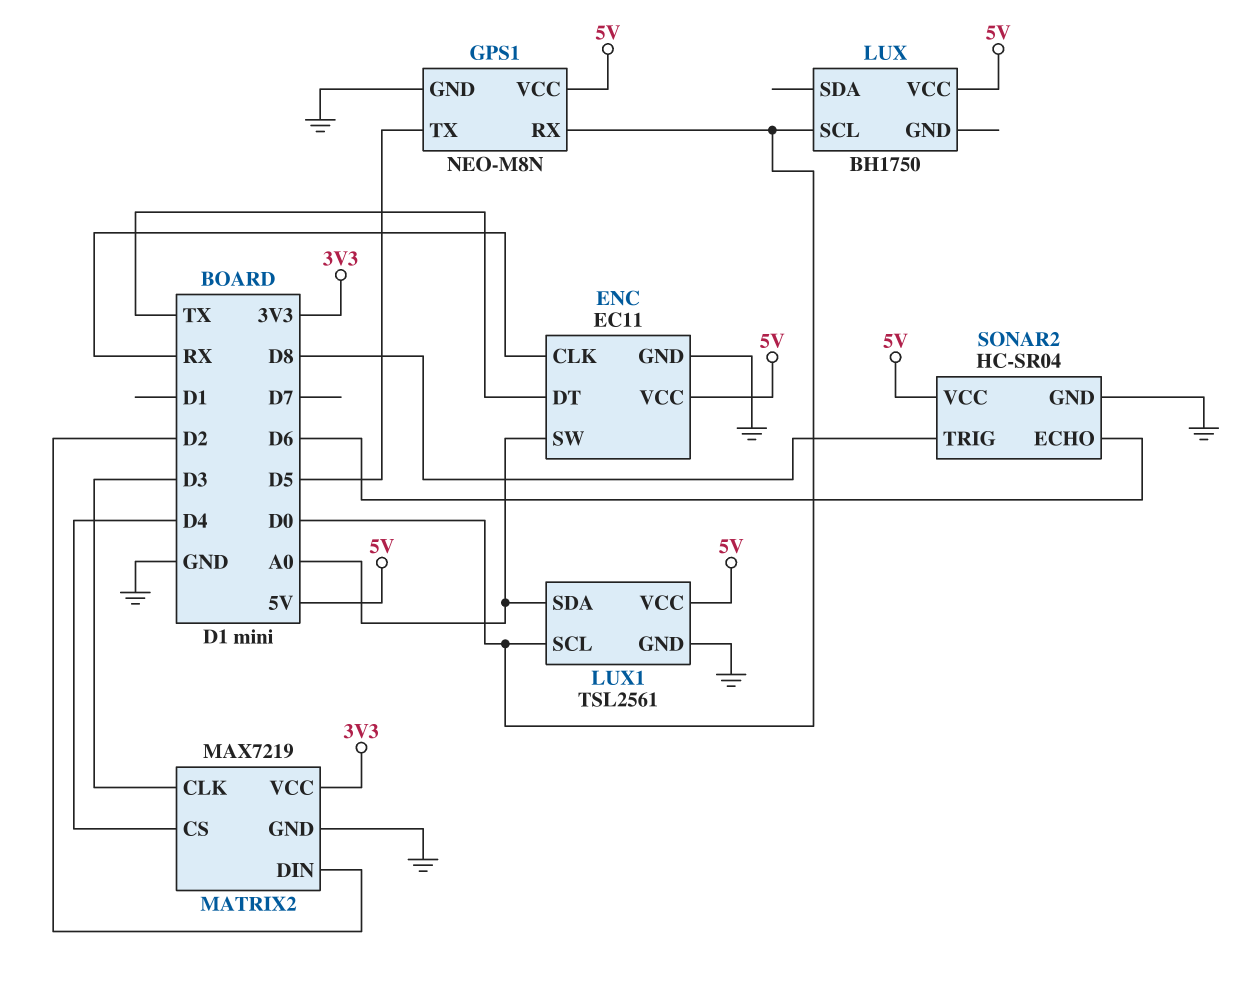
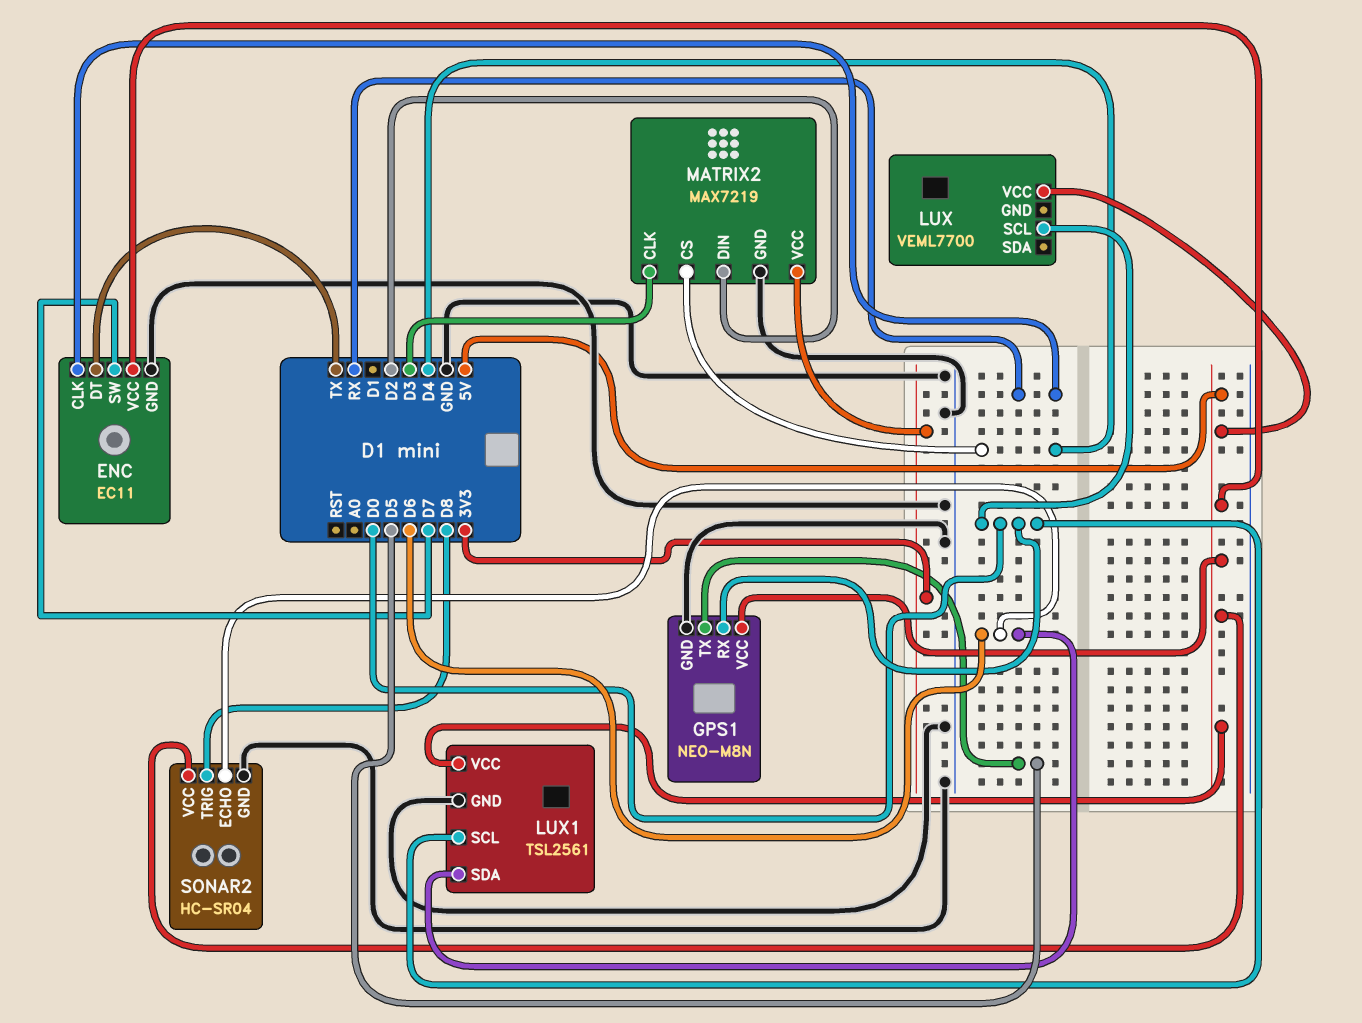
ENC pin SW: A0 -> D7
LUX: BH1750 -> VEML7700
LUX1 pin SDA: A0 -> D6

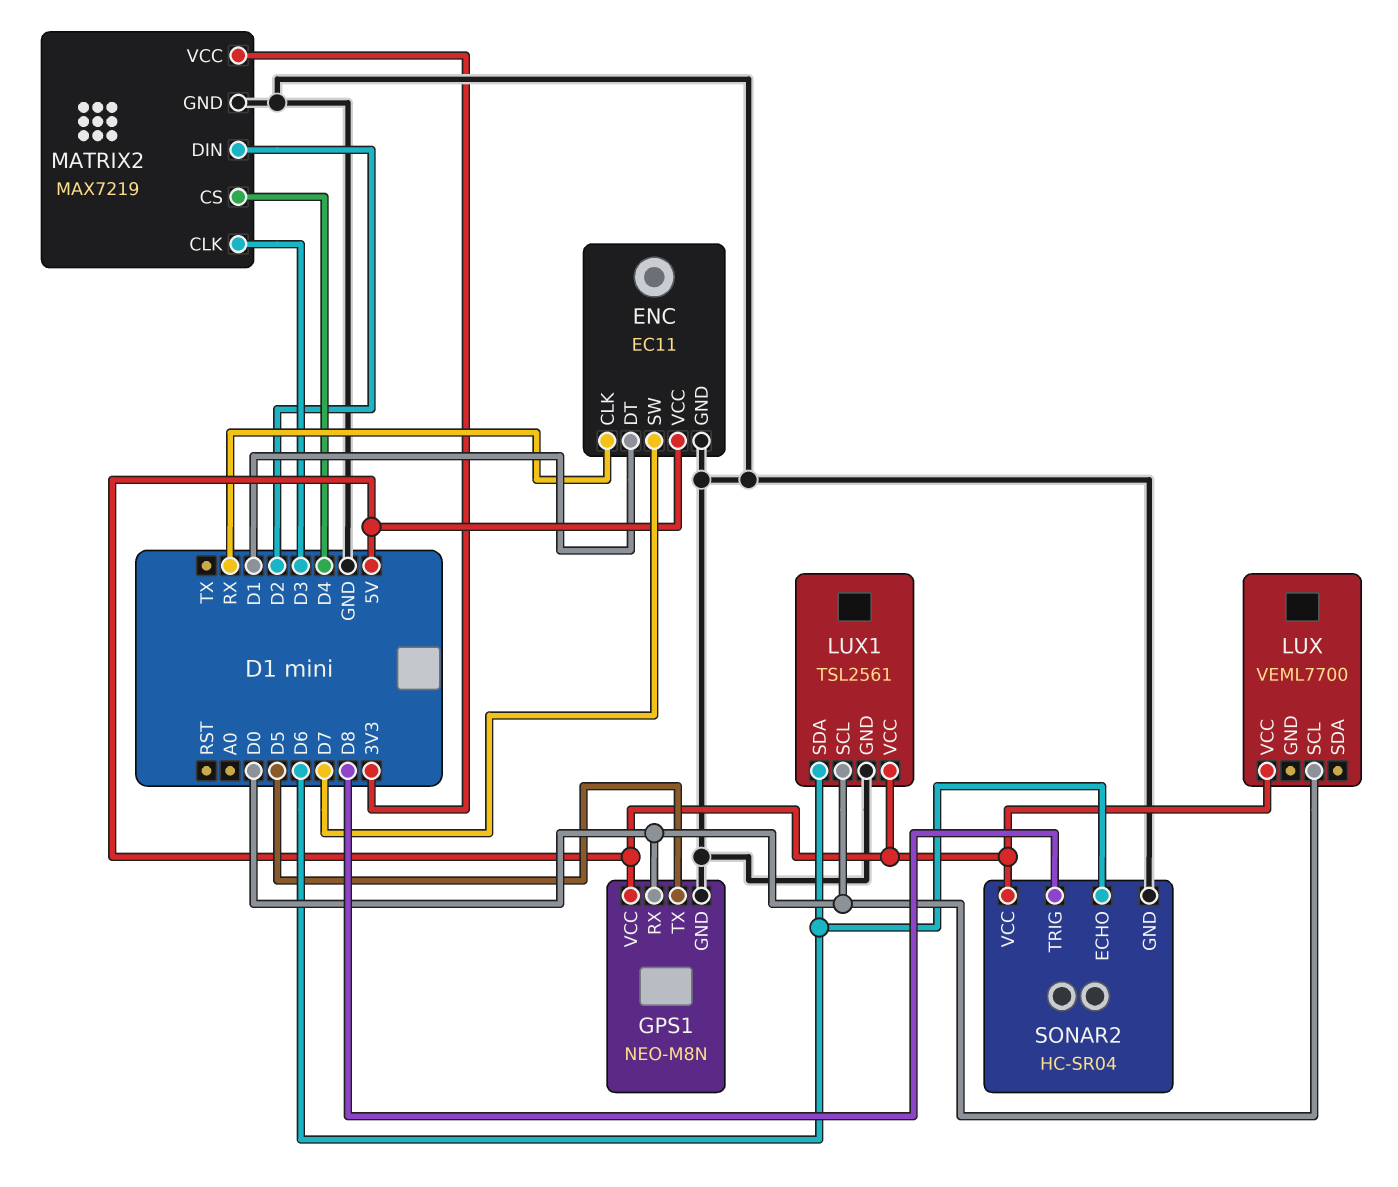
ENC pin DT: TX -> D1

